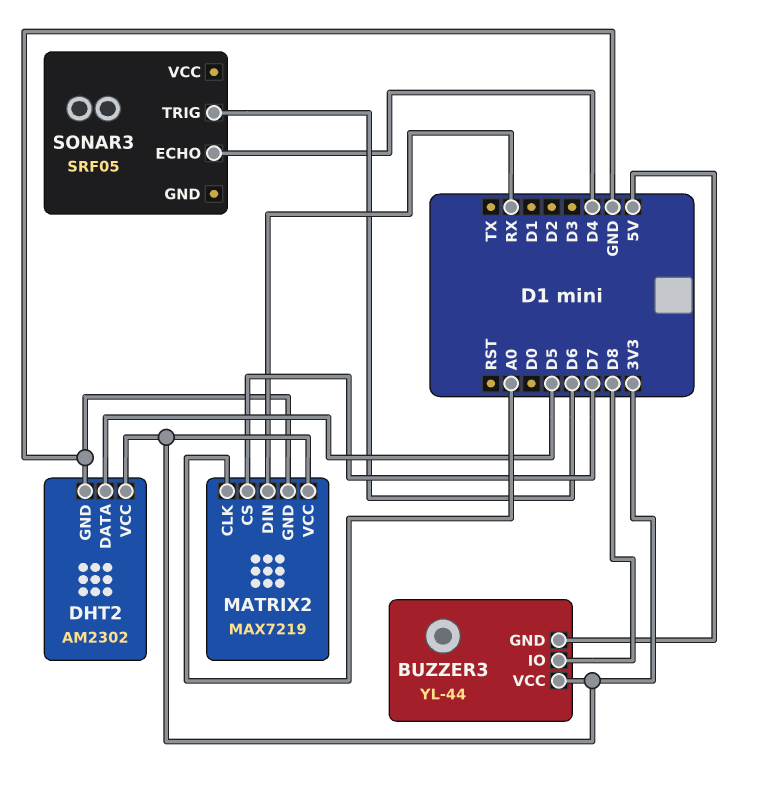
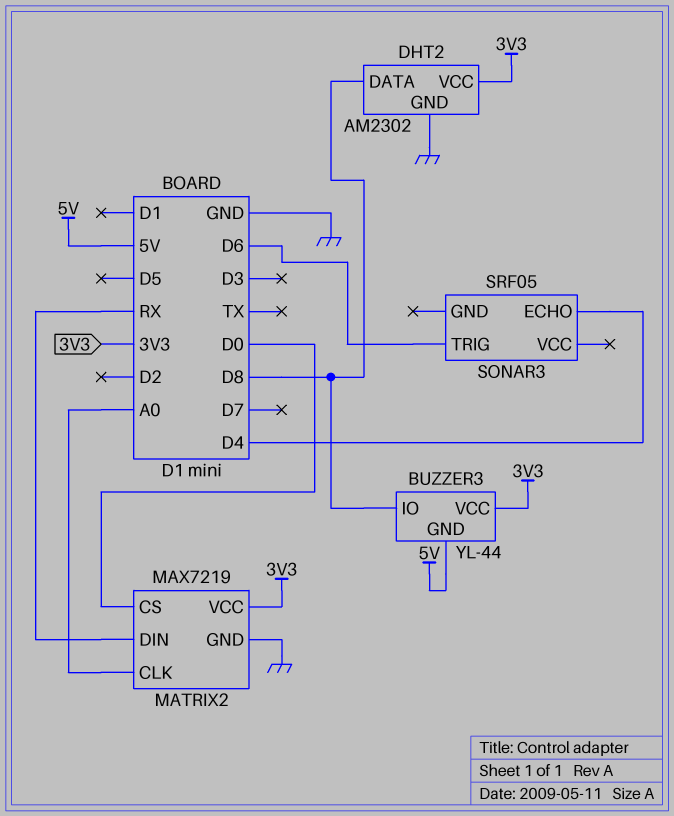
DHT2 pin DATA: D5 -> D8
MATRIX2 pin CS: D7 -> D0

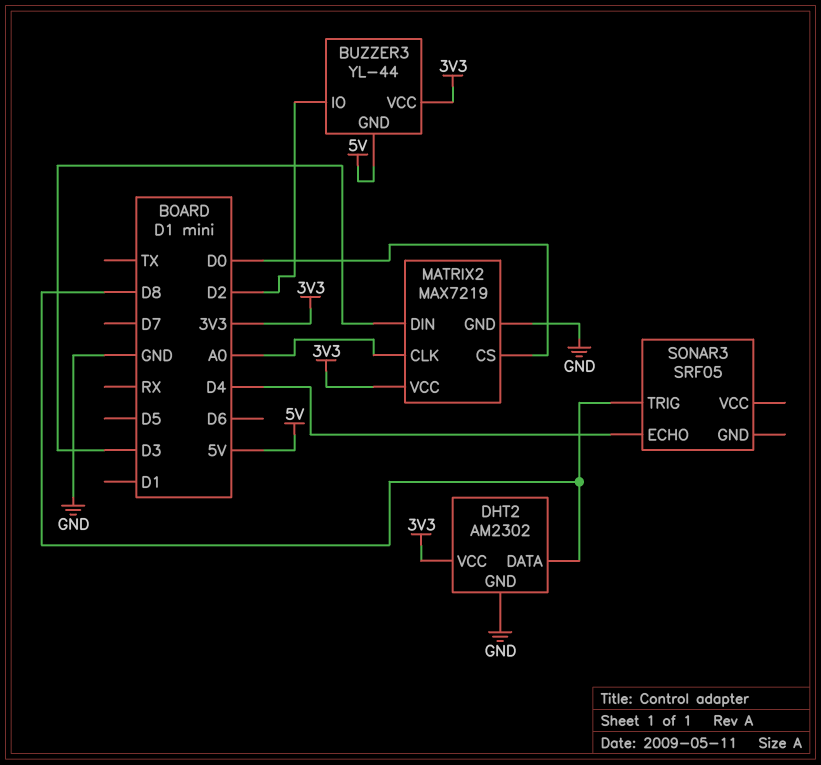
BUZZER3 pin IO: D8 -> D2
MATRIX2 pin DIN: RX -> D3
SONAR3 pin TRIG: D6 -> D8

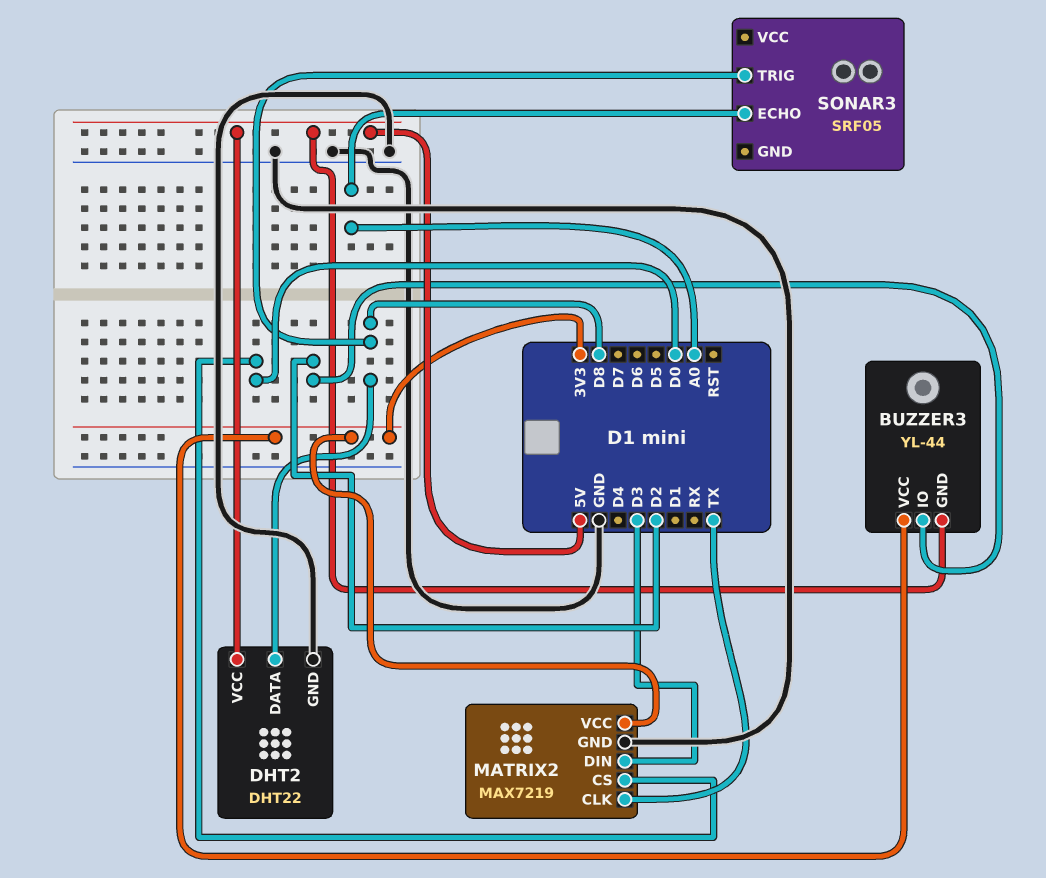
DHT2: AM2302 -> DHT22
DHT2 pin VCC: 3V3 -> 5V
MATRIX2 pin CLK: A0 -> TX
SONAR3 pin ECHO: D4 -> A0

